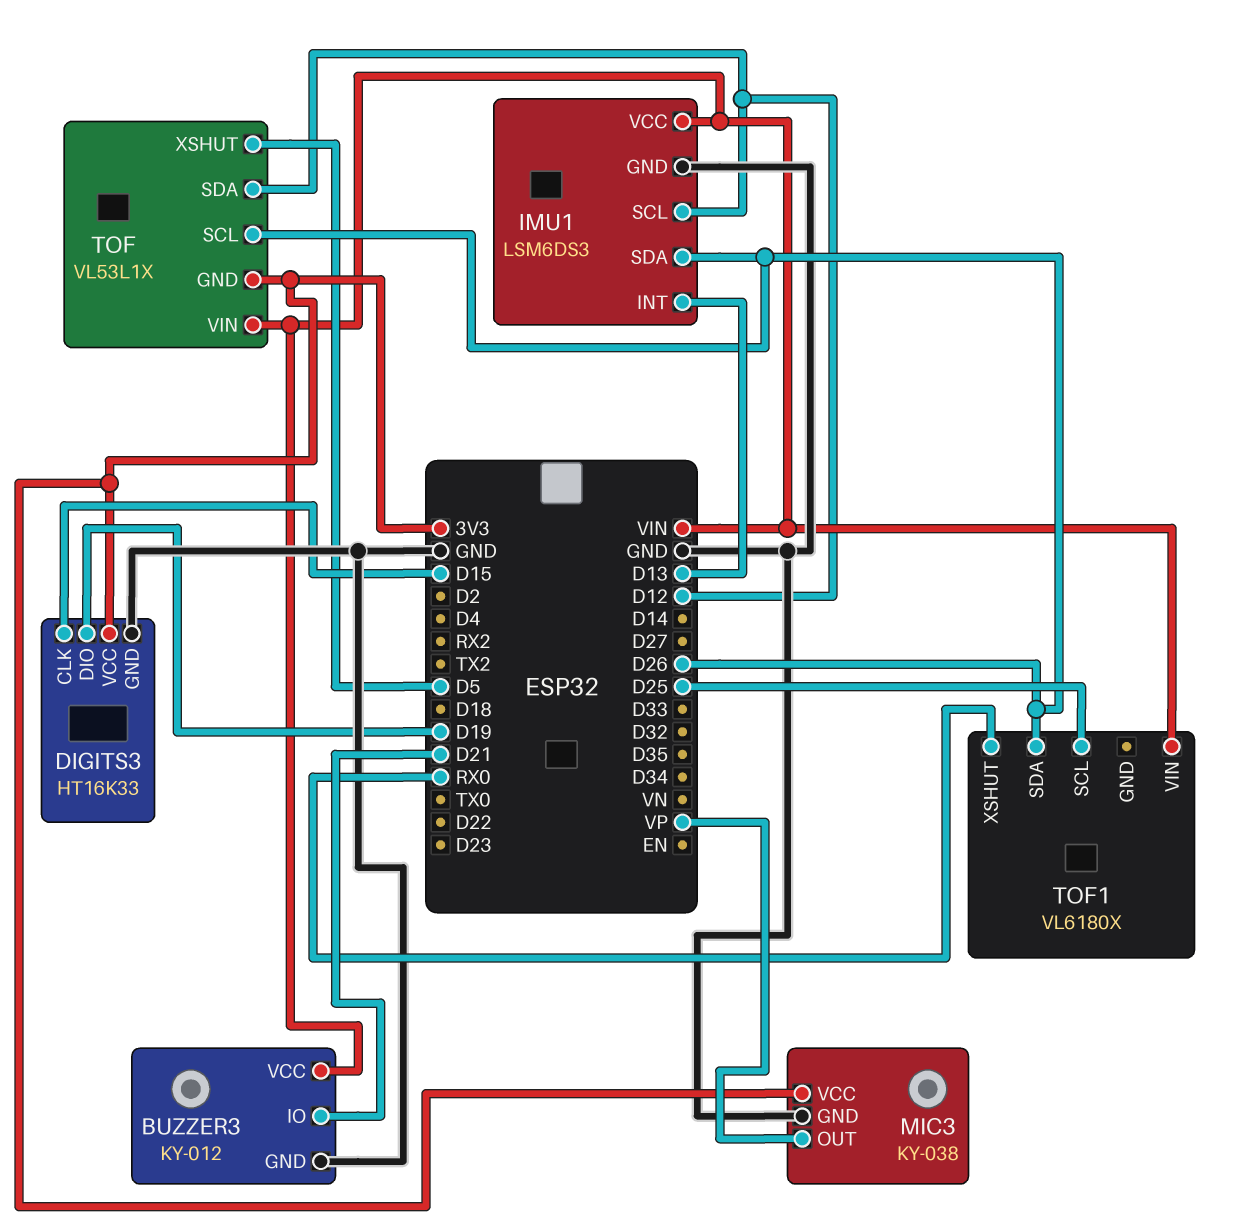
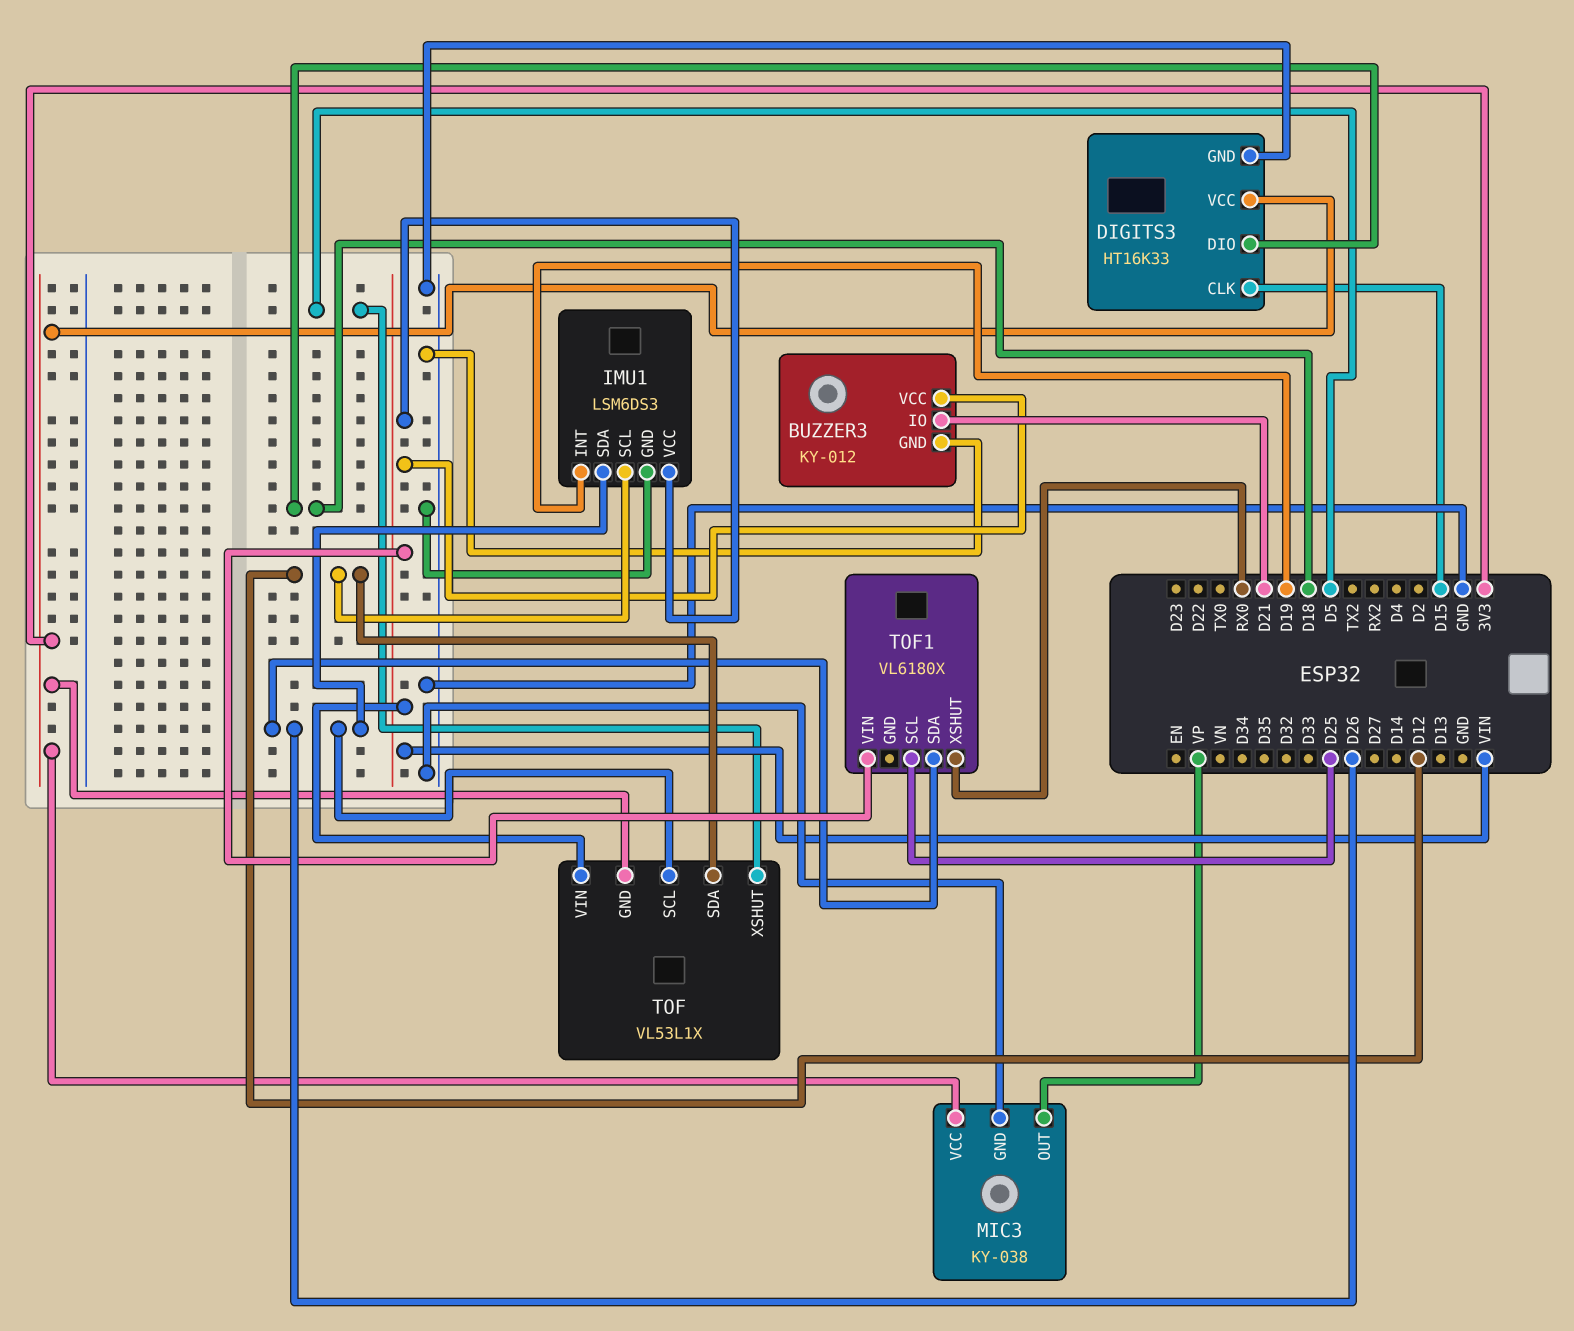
DIGITS3 pin DIO: D19 -> D18
IMU1 pin INT: D13 -> D19

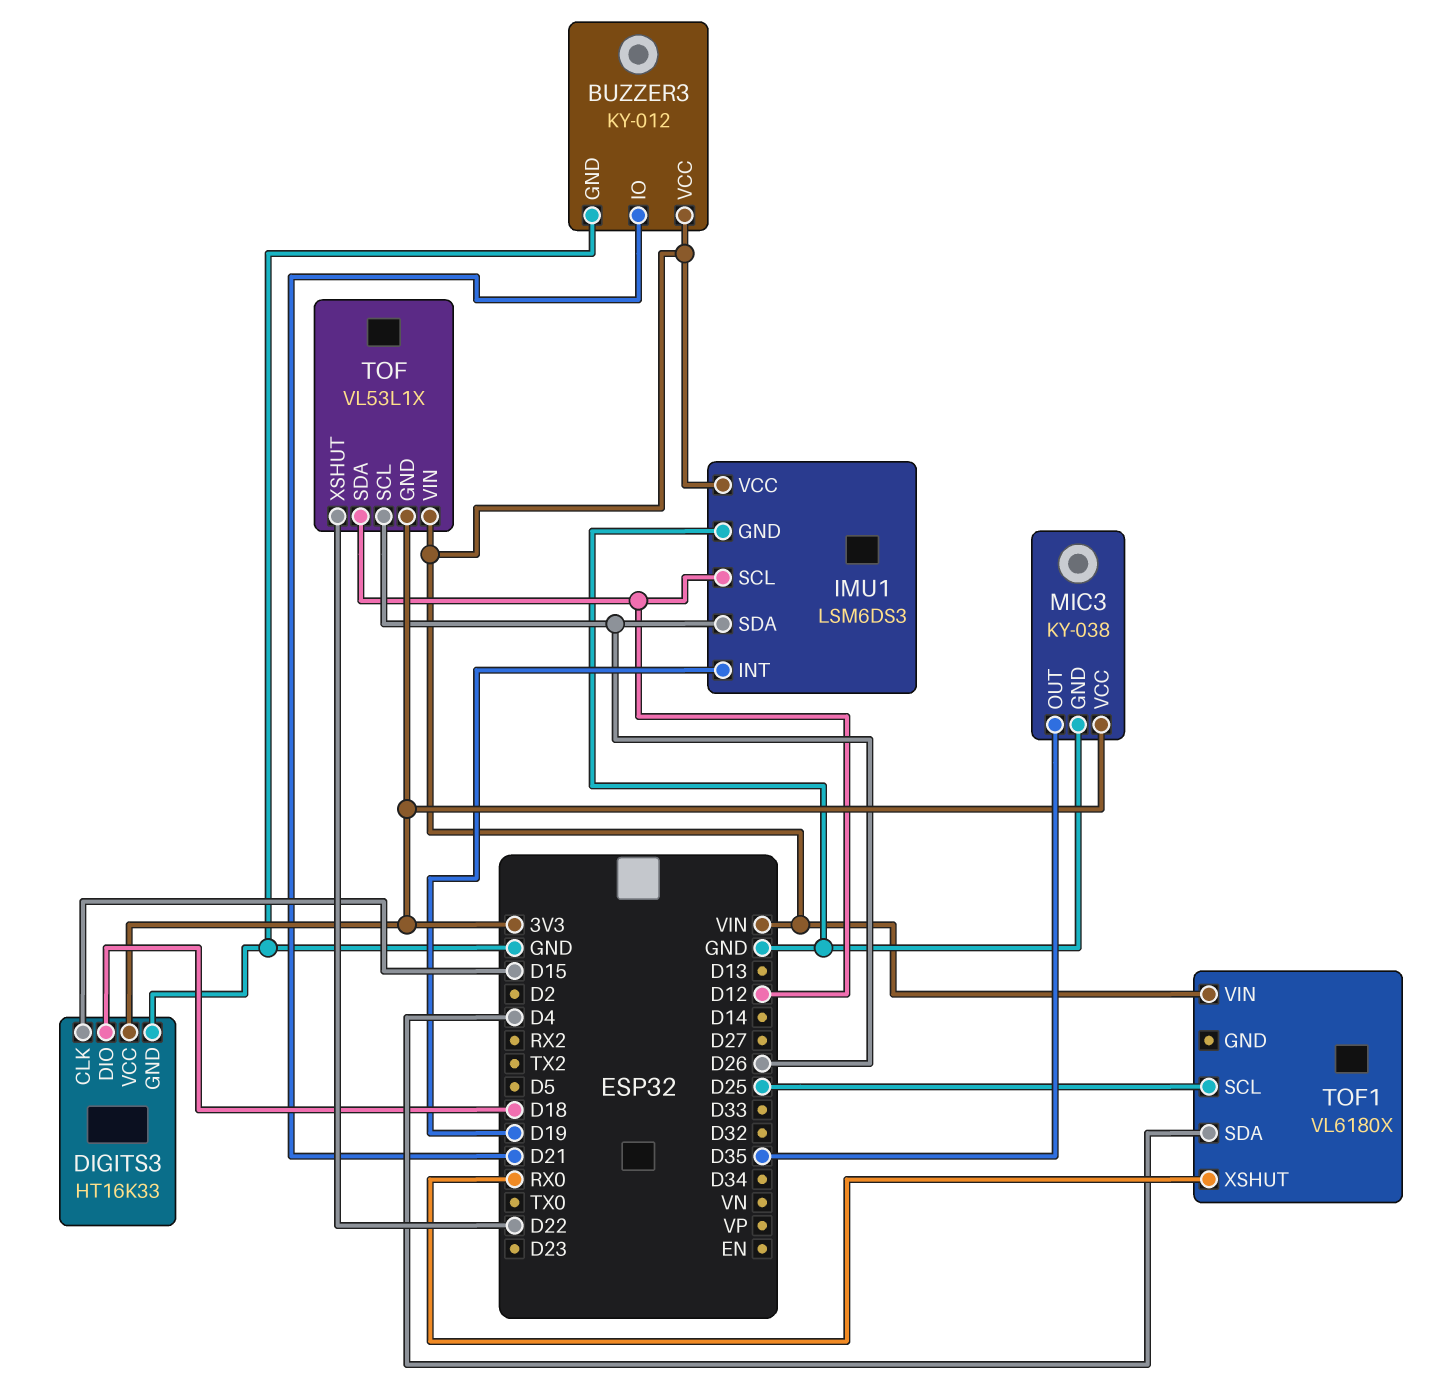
MIC3 pin OUT: VP -> D35
TOF pin XSHUT: D5 -> D22
TOF1 pin SDA: D26 -> D4

